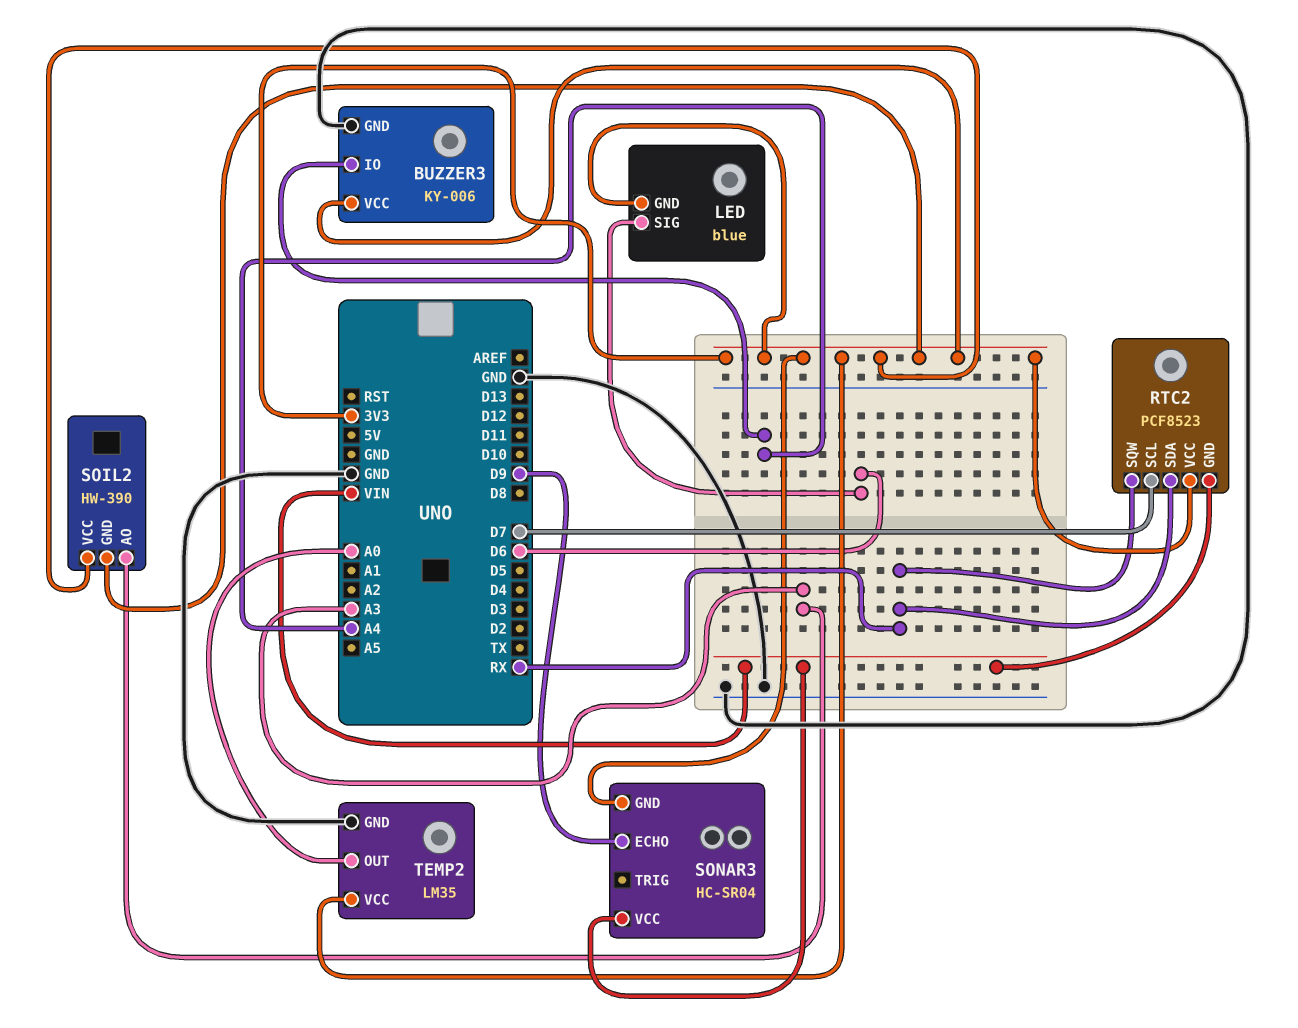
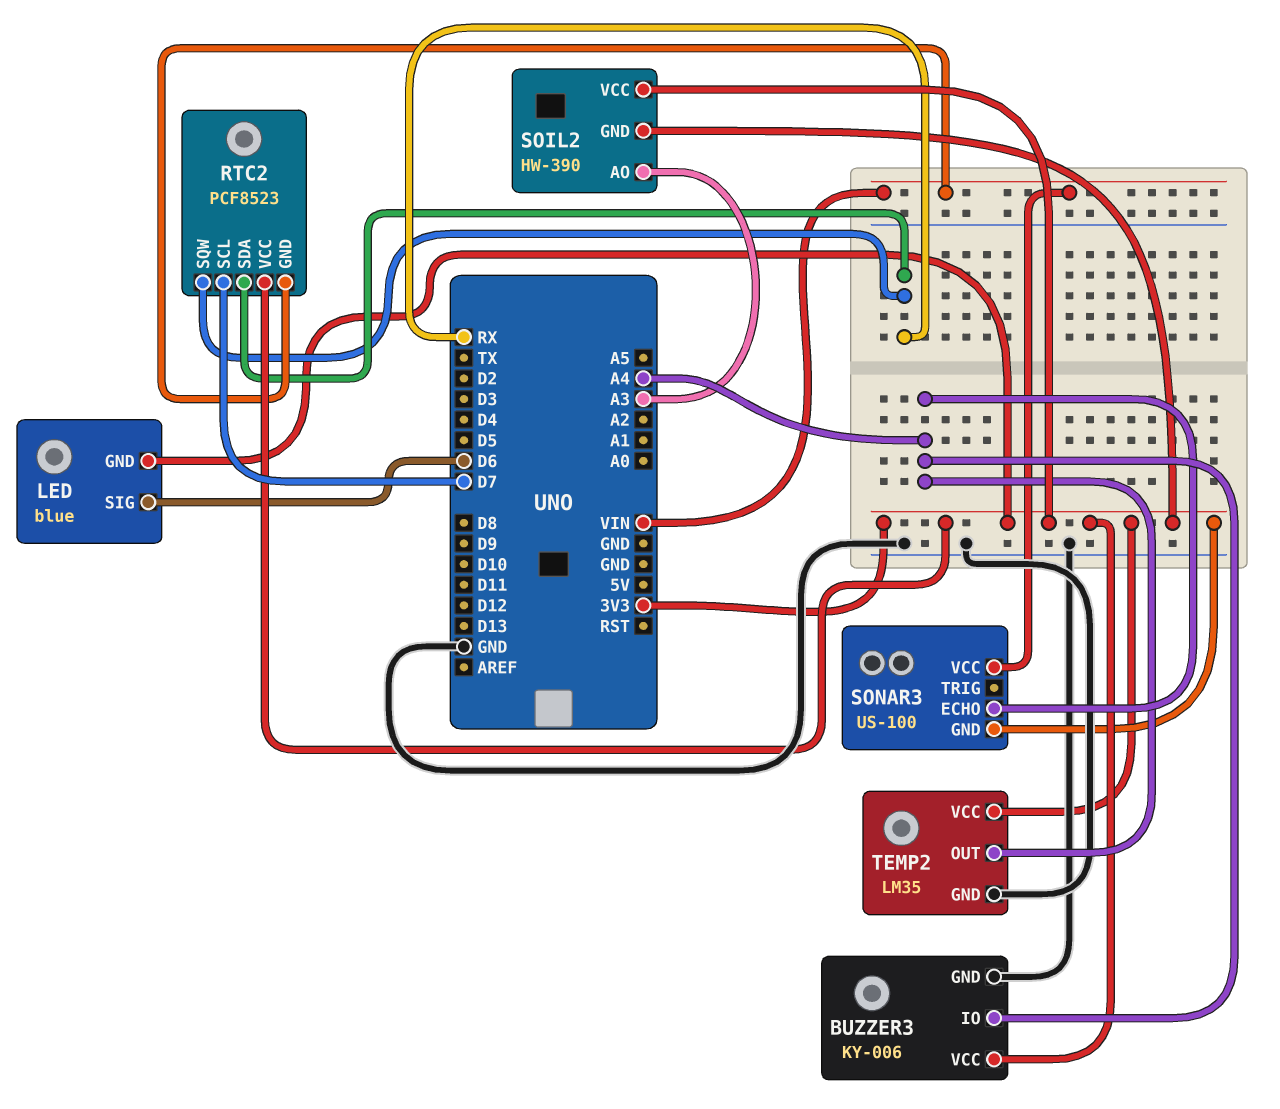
SONAR3: HC-SR04 -> US-100
SONAR3 pin ECHO: D9 -> A4
TEMP2 pin OUT: A0 -> A4

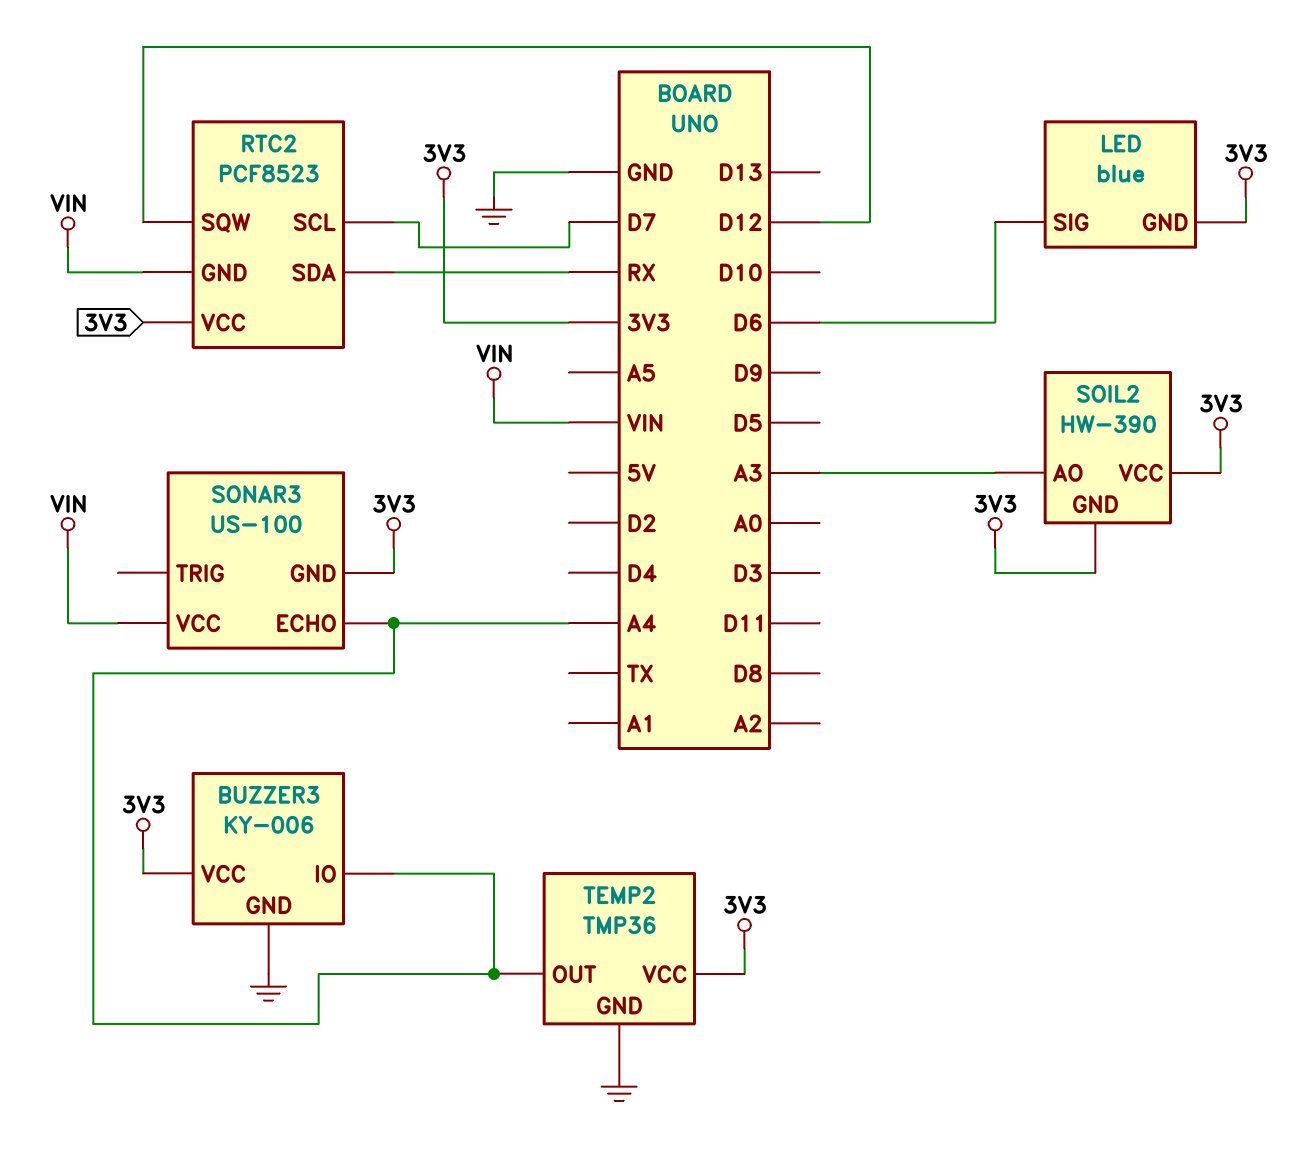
RTC2 pin SQW: RX -> D12
TEMP2: LM35 -> TMP36

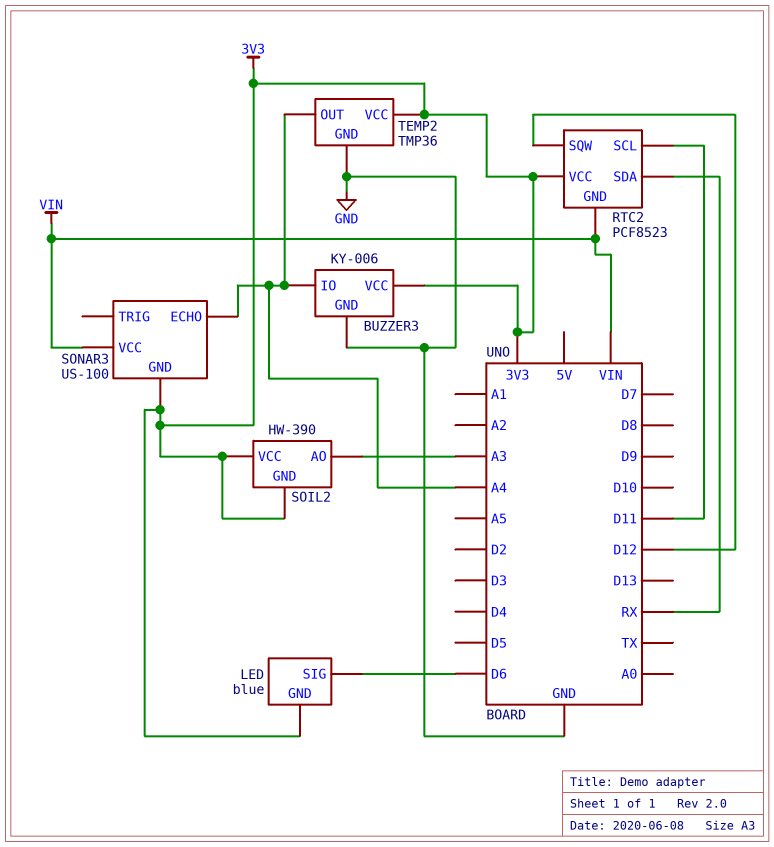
RTC2 pin SCL: D7 -> D11

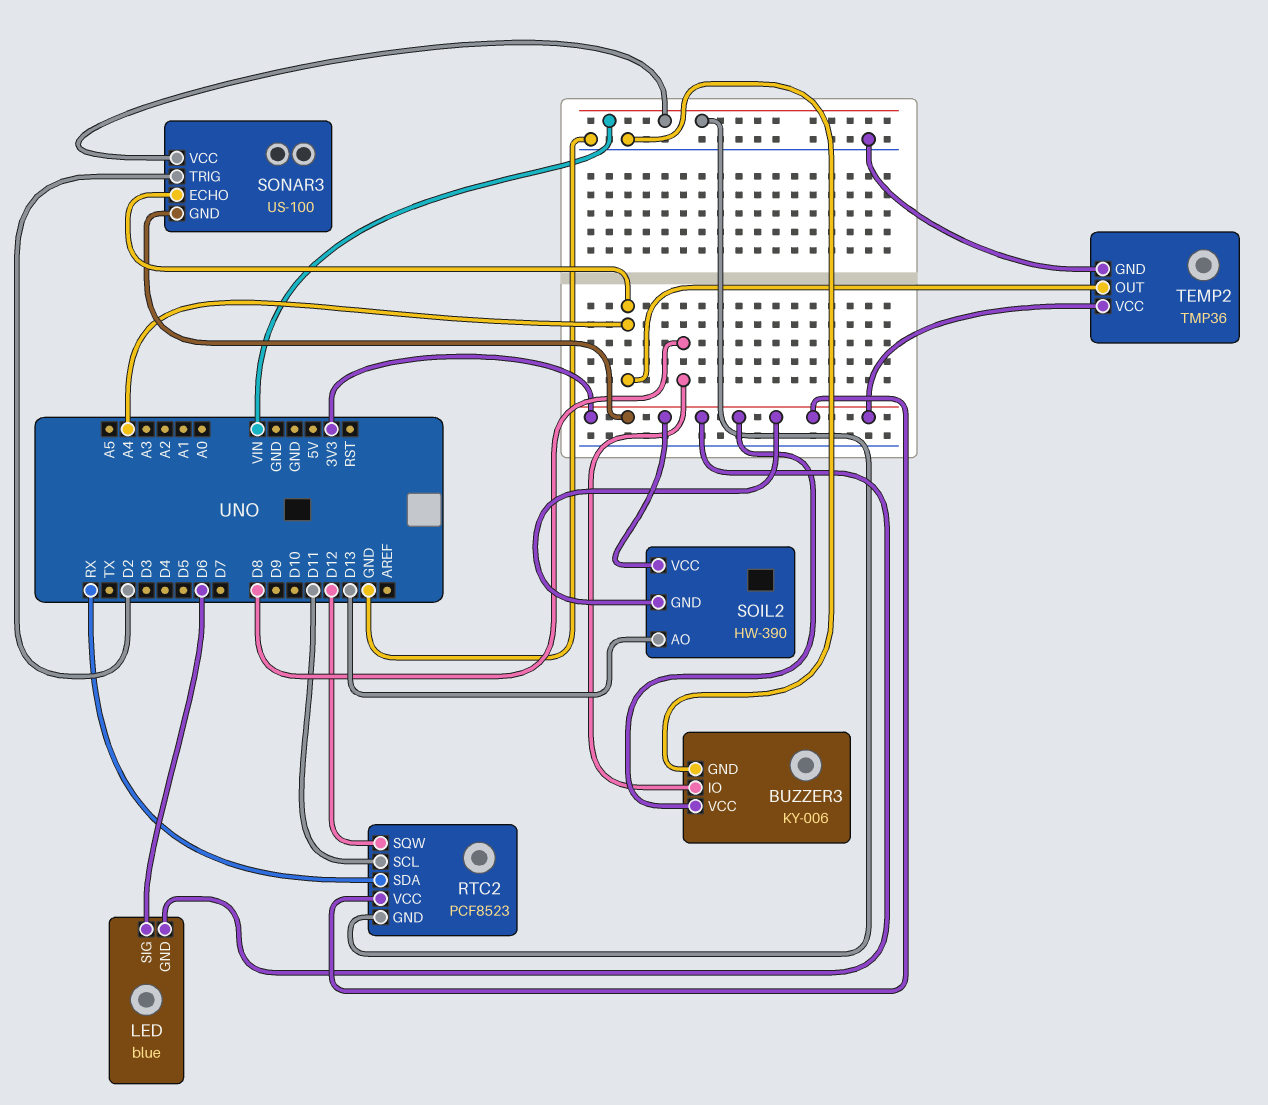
BUZZER3 pin IO: A4 -> D8
SOIL2 pin AO: A3 -> D13
SONAR3 pin TRIG: none -> D2

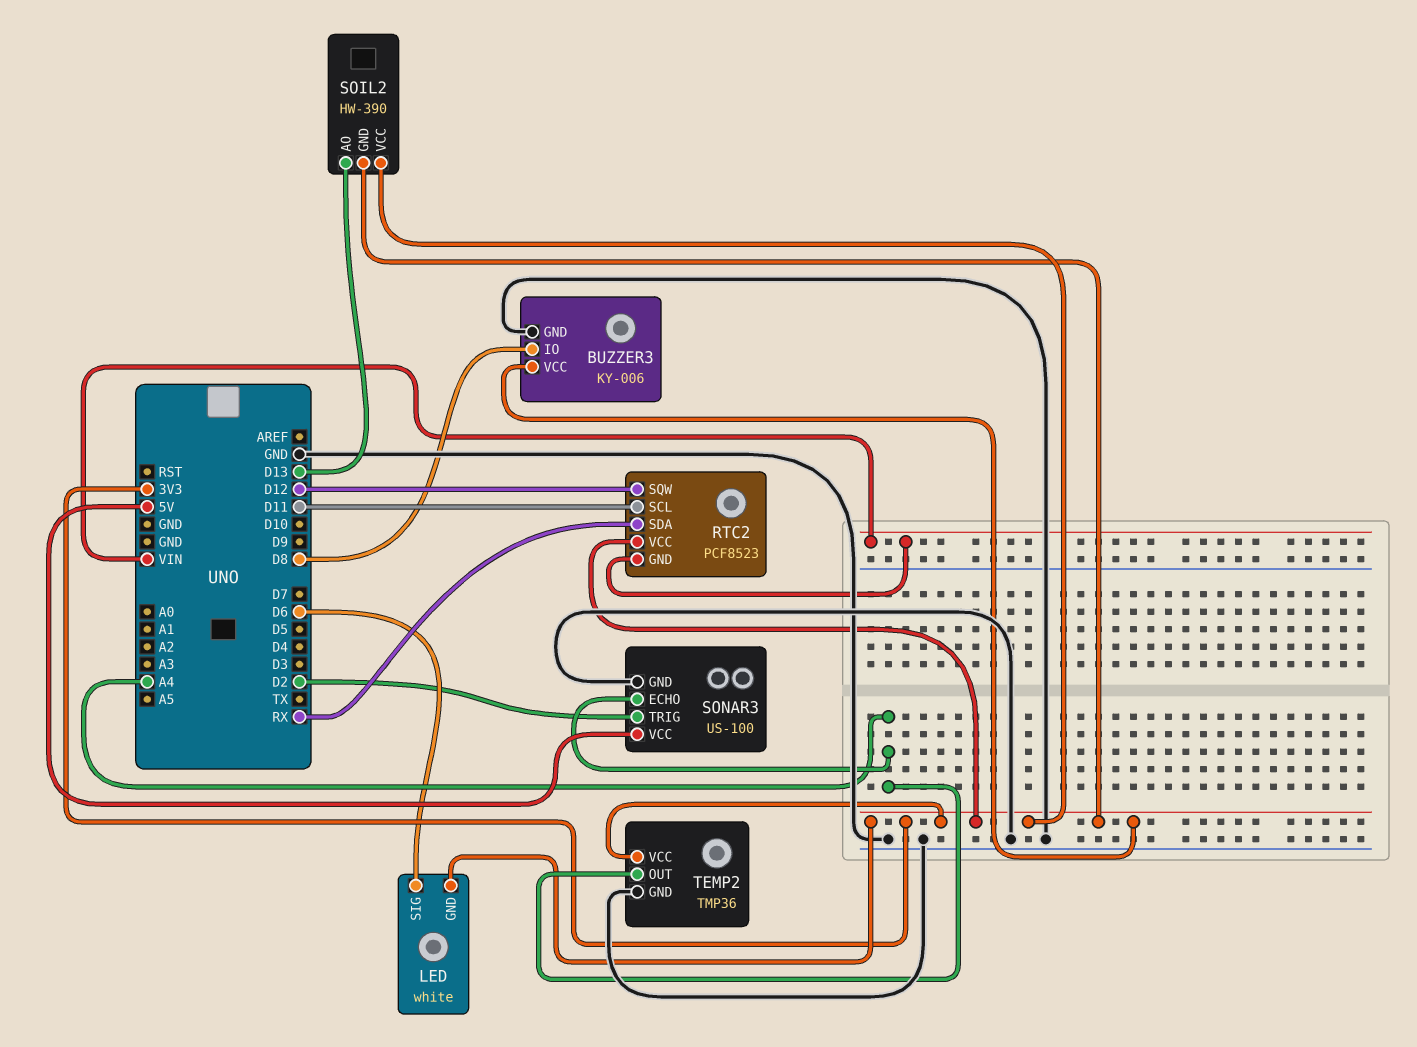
LED: blue -> white
SONAR3 pin GND: 3V3 -> GND
SONAR3 pin VCC: VIN -> 5V

